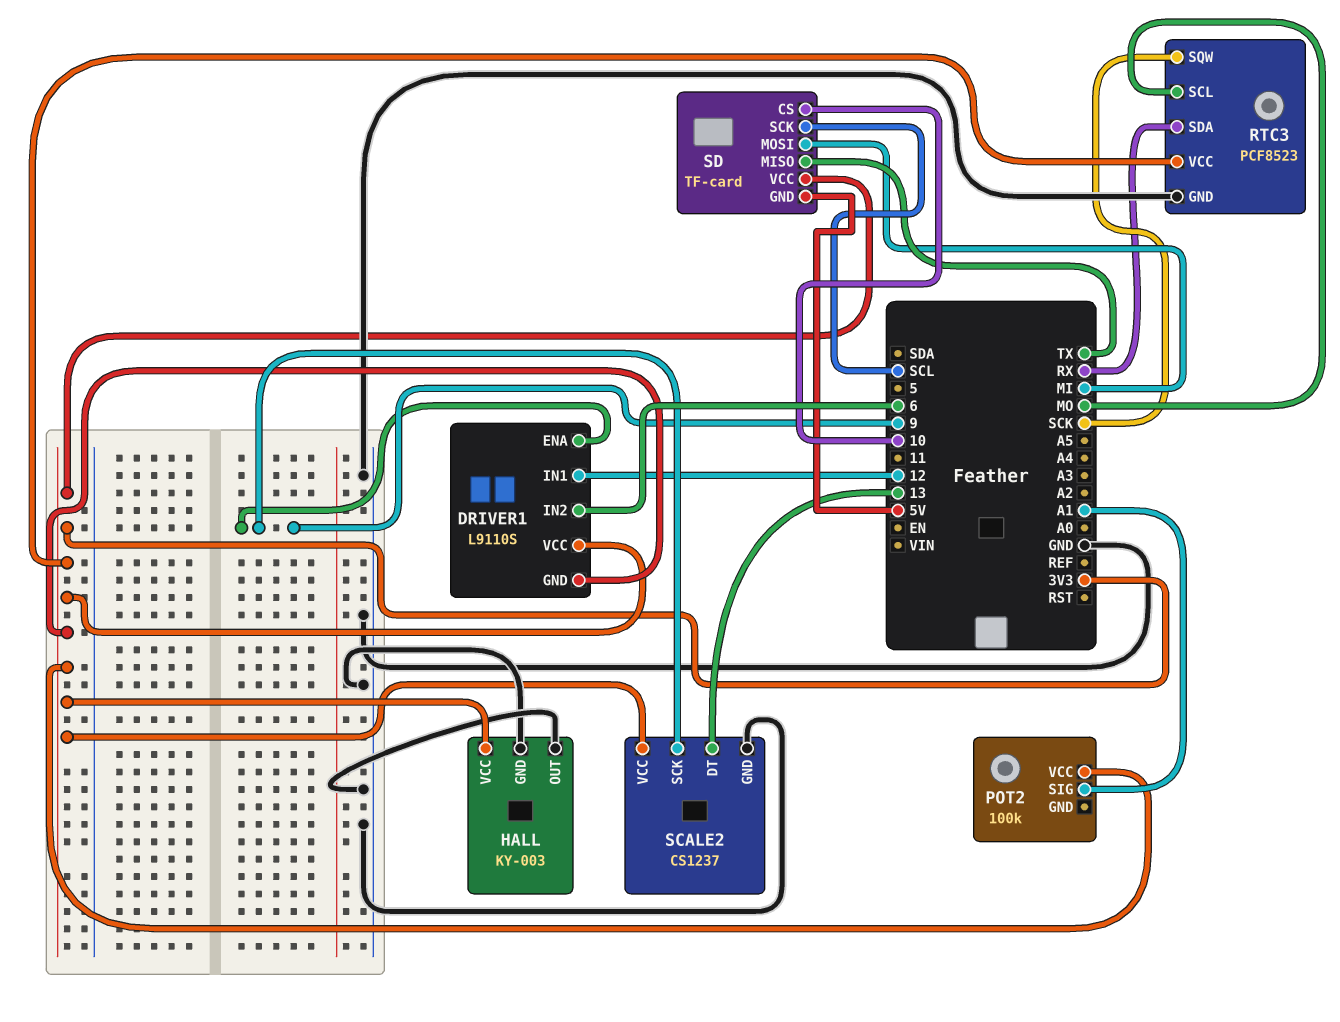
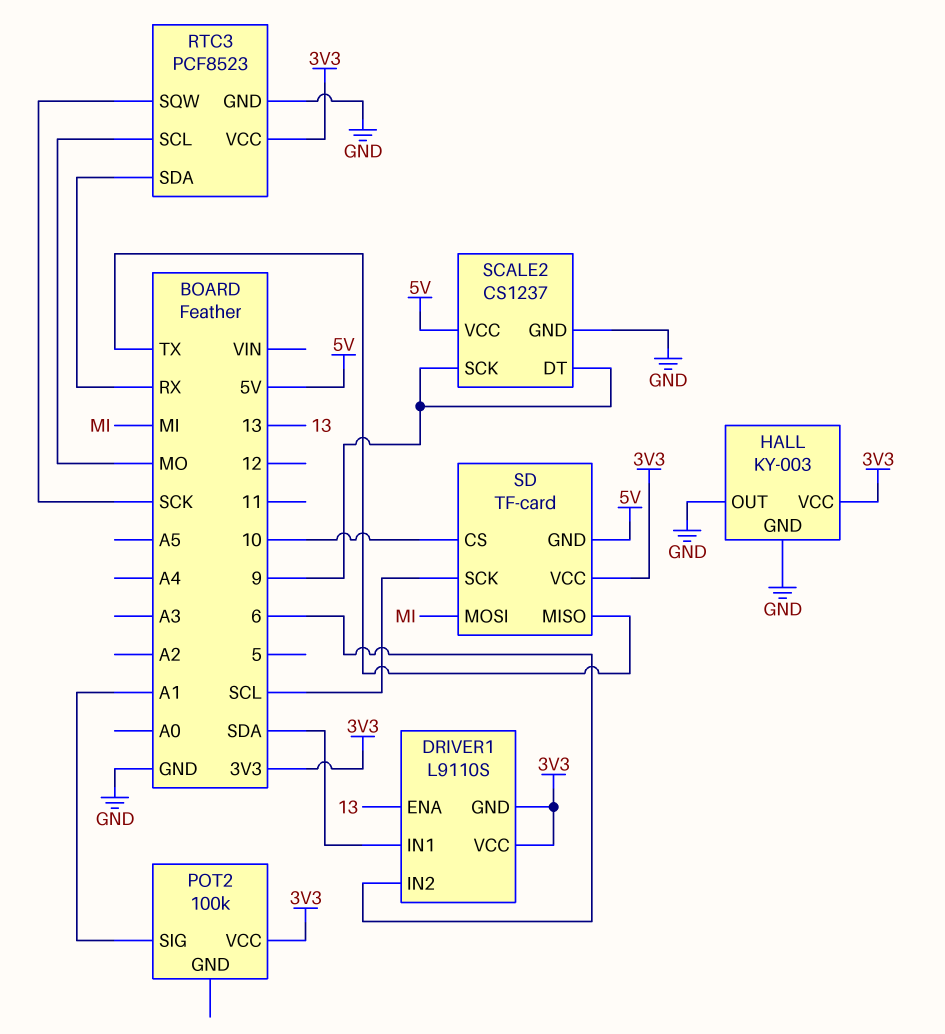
DRIVER1 pin ENA: 9 -> 13
DRIVER1 pin IN1: 12 -> SDA
SCALE2 pin DT: 13 -> 9
SCALE2 pin VCC: 3V3 -> 5V

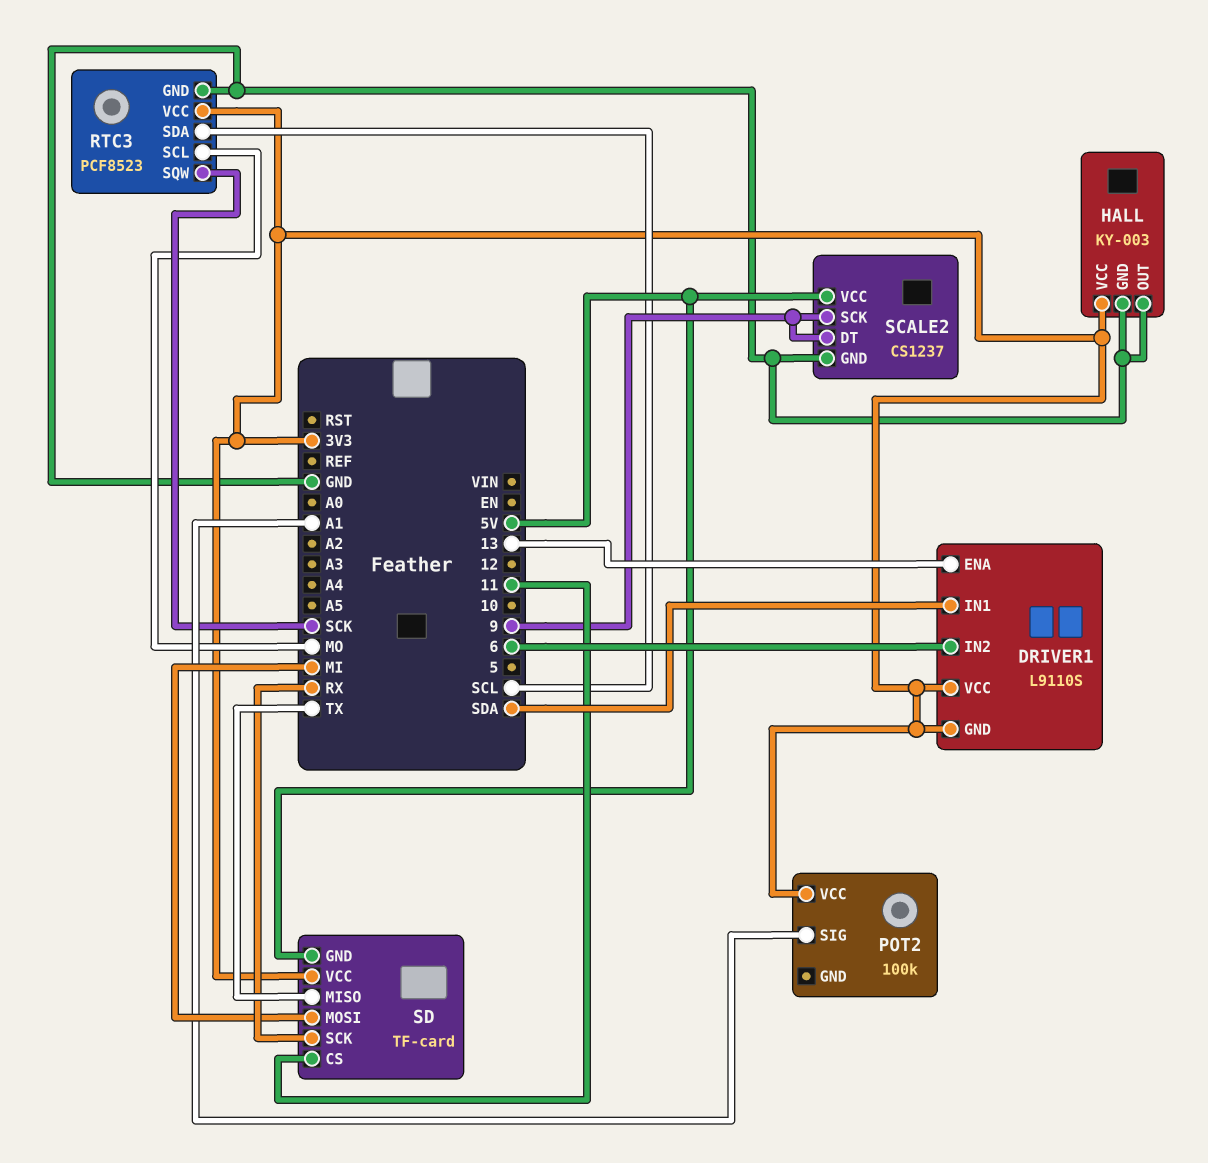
RTC3 pin SDA: RX -> SCL
SD pin CS: 10 -> 11
SD pin SCK: SCL -> RX

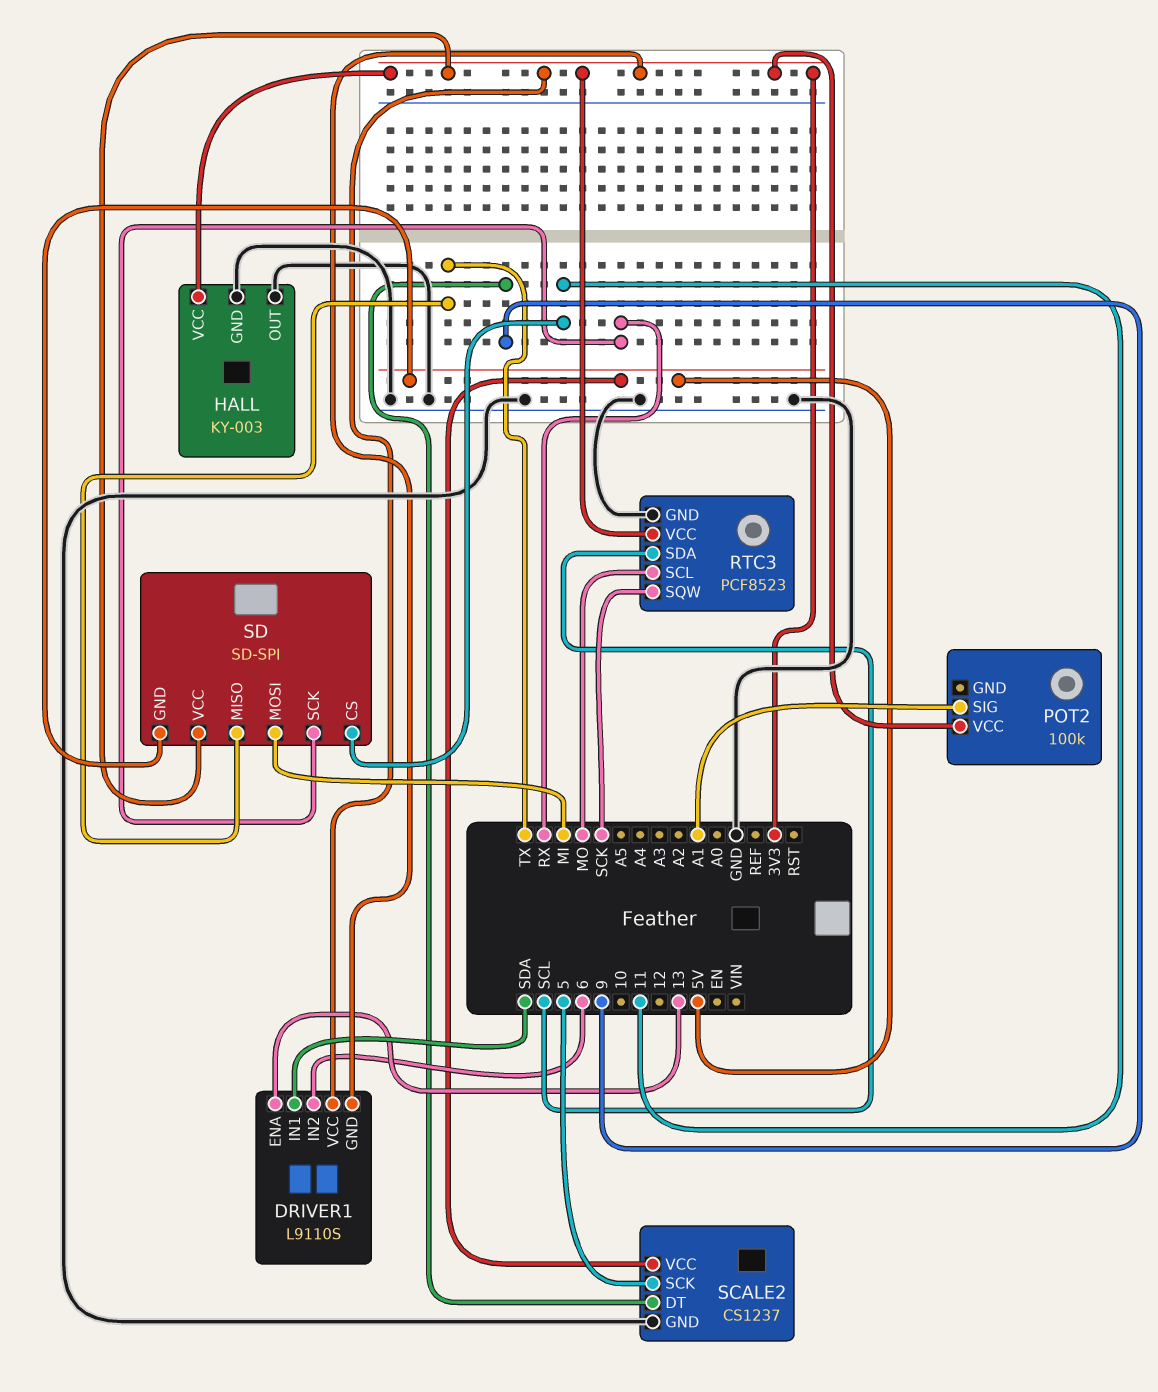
SCALE2 pin SCK: 9 -> 5
SD: TF-card -> SD-SPI

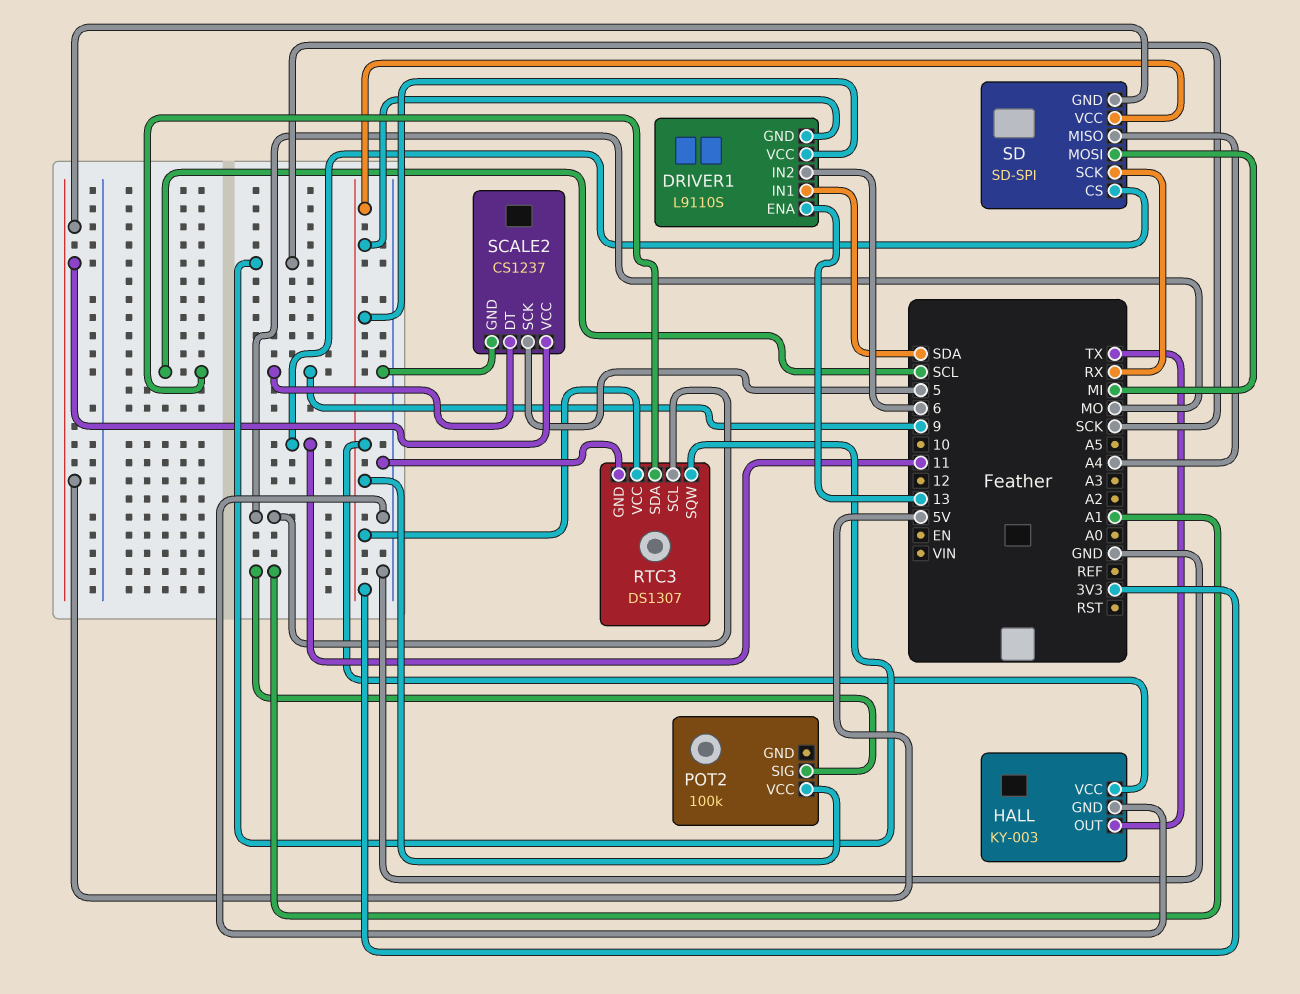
HALL pin OUT: GND -> TX
RTC3: PCF8523 -> DS1307
SD pin MISO: TX -> A4

